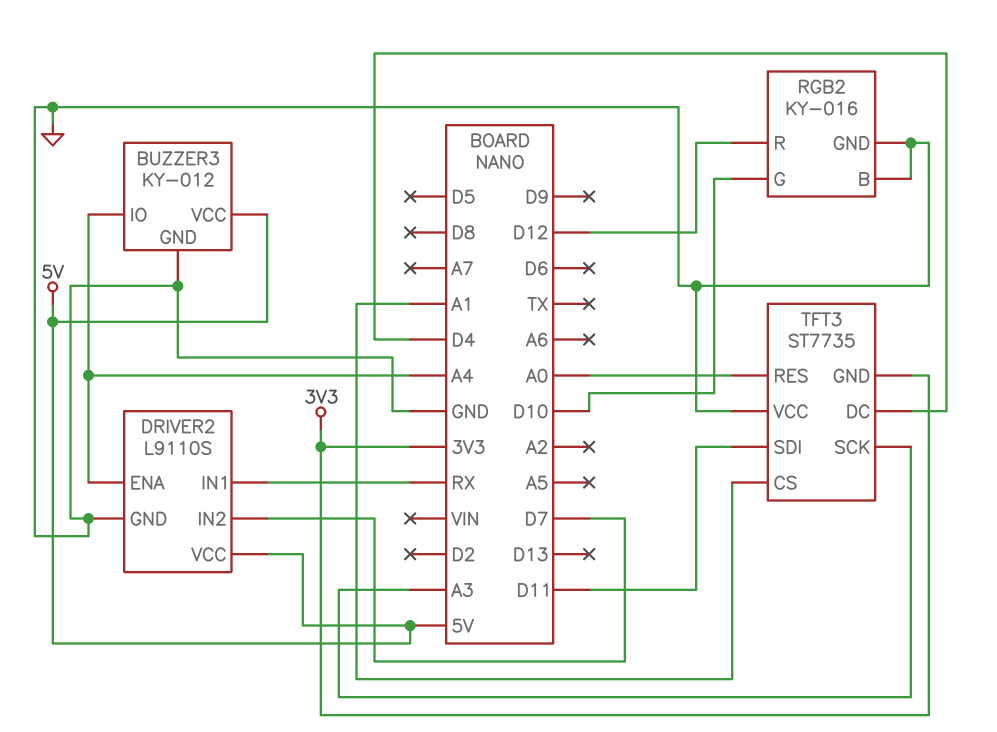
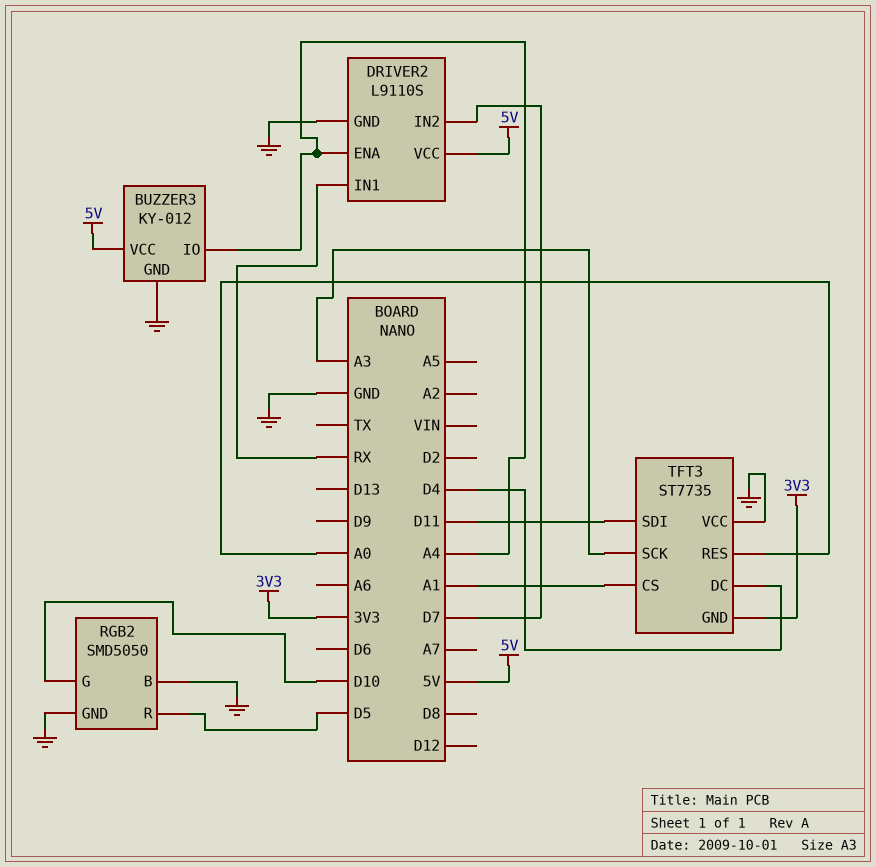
RGB2: KY-016 -> SMD5050
RGB2 pin R: D12 -> D5

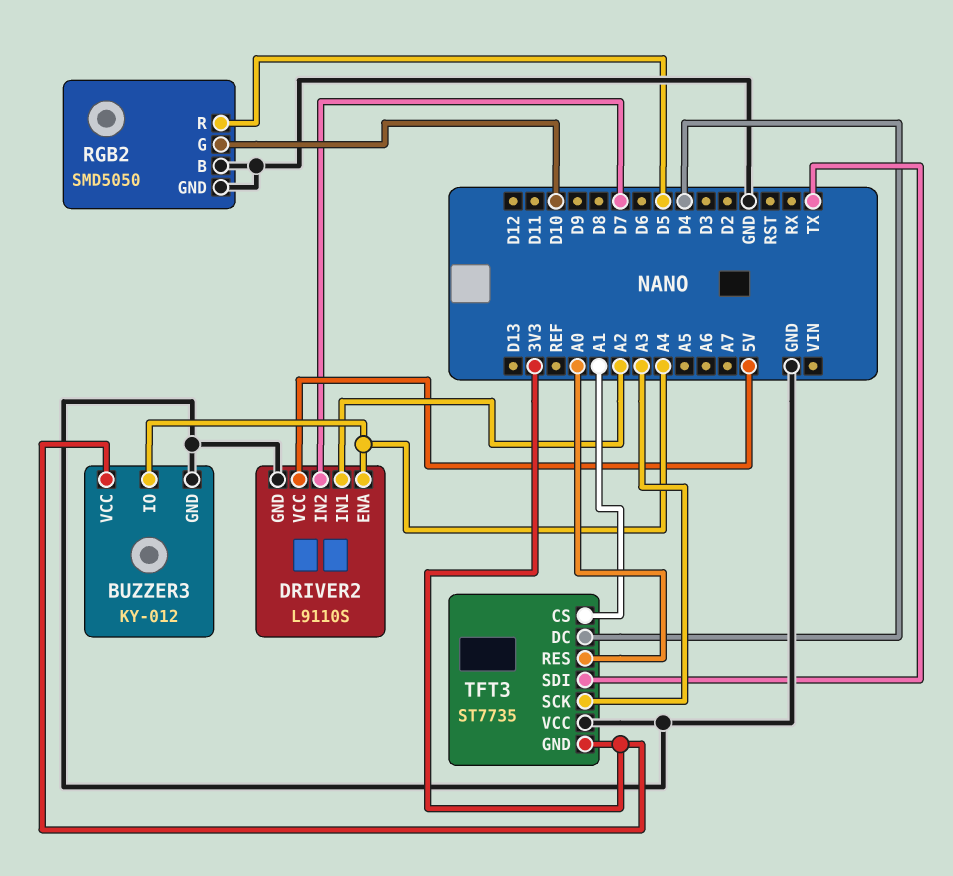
BUZZER3 pin VCC: 5V -> 3V3
DRIVER2 pin IN1: RX -> A2
TFT3 pin SDI: D11 -> TX

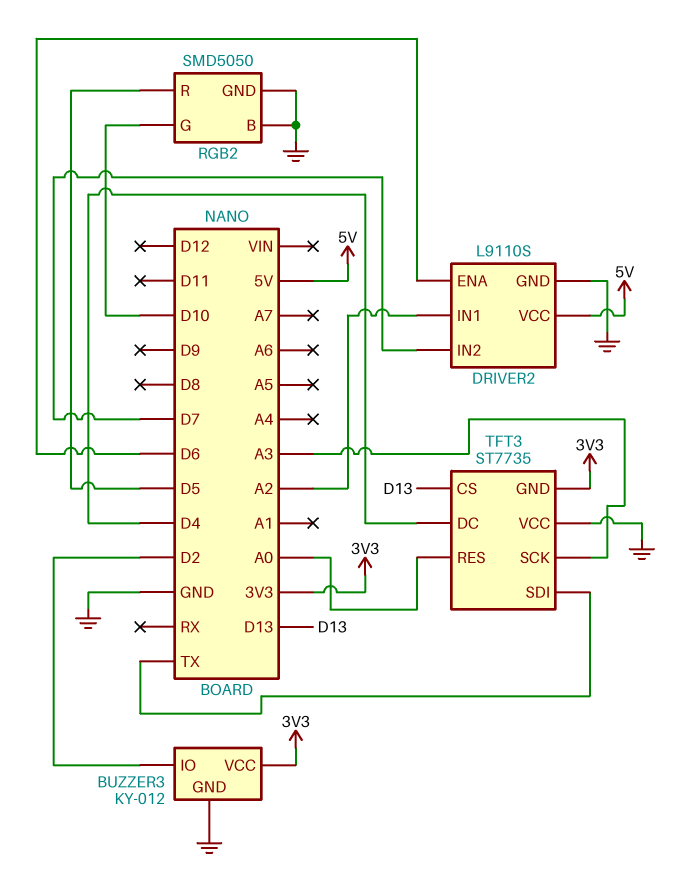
BUZZER3 pin IO: A4 -> D2
DRIVER2 pin ENA: A4 -> D6
TFT3 pin CS: A1 -> D13

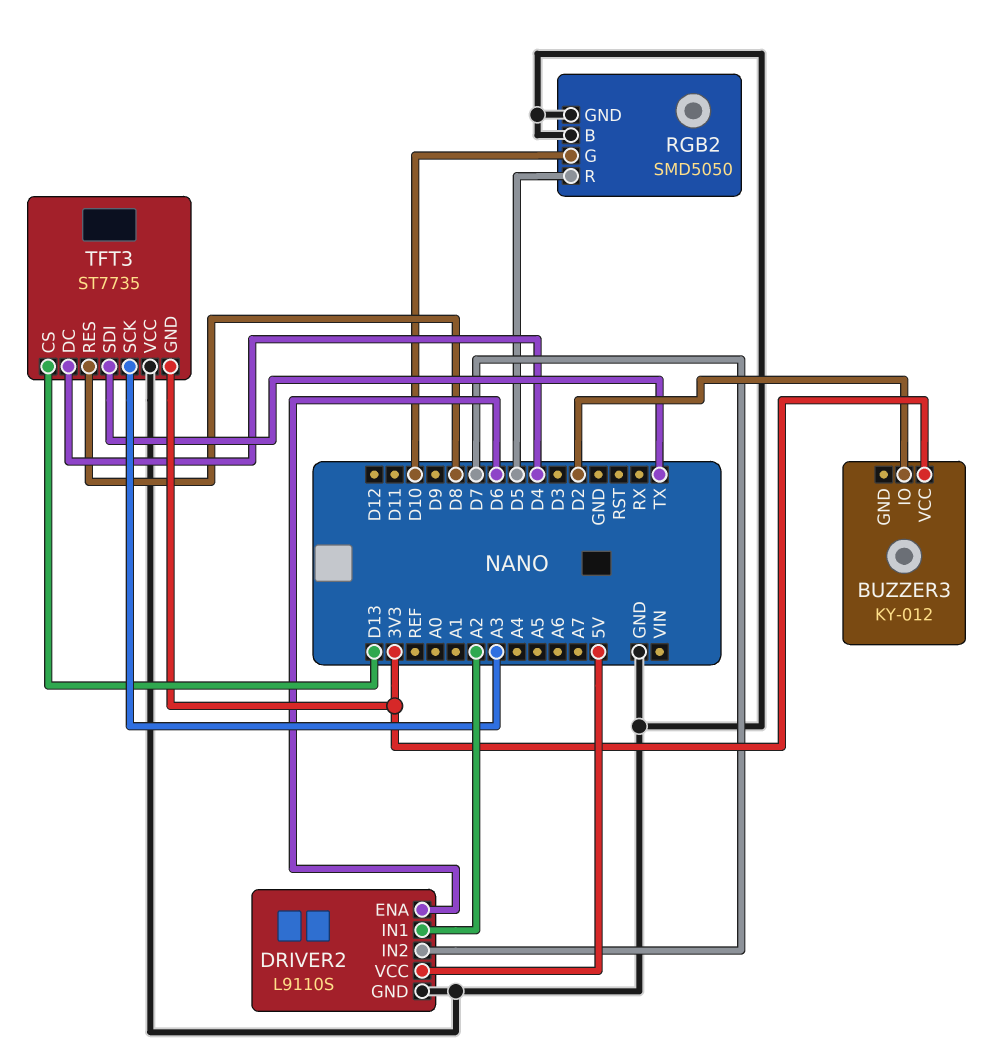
BUZZER3 pin GND: GND -> none
TFT3 pin RES: A0 -> D8

